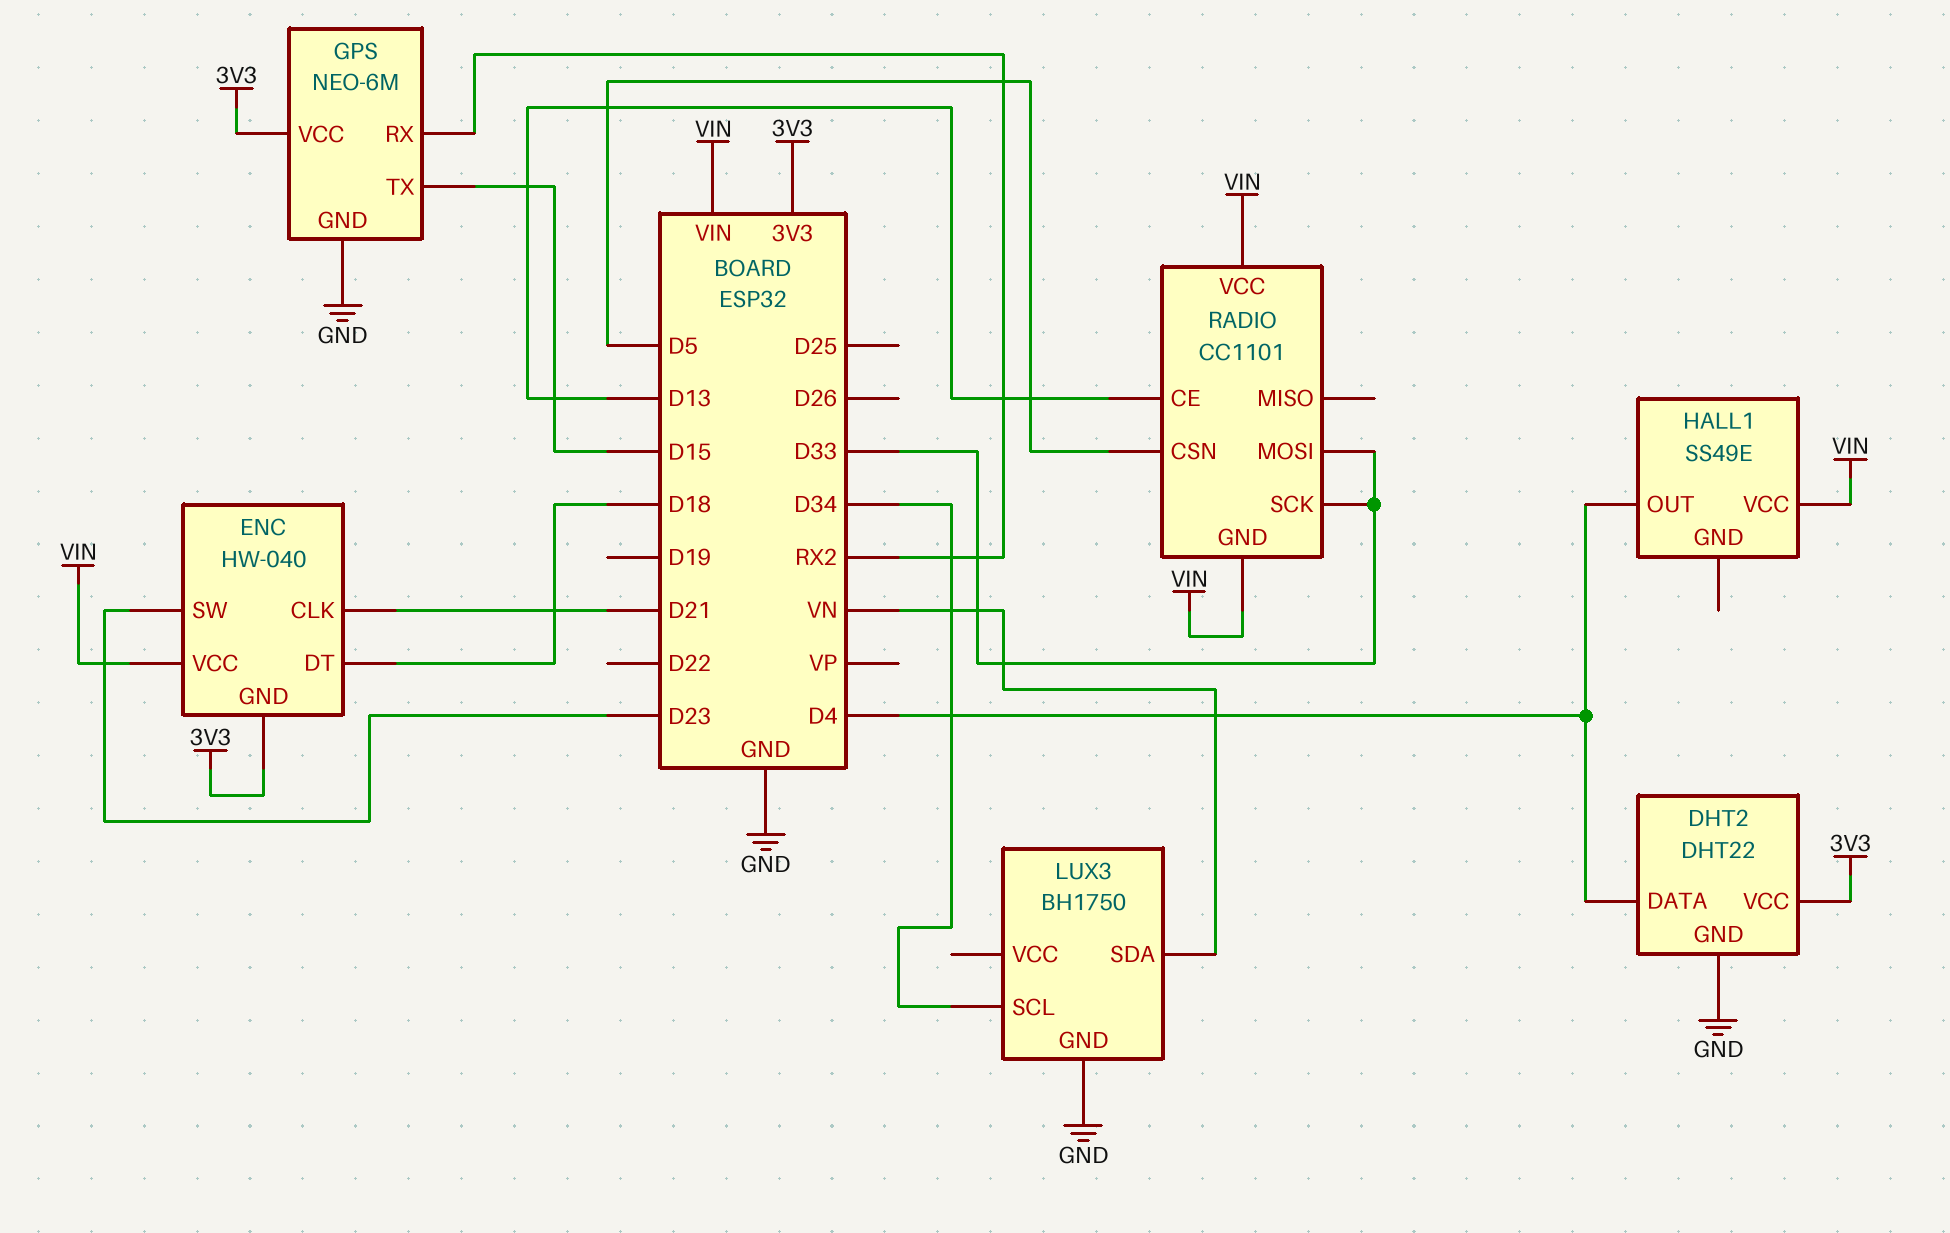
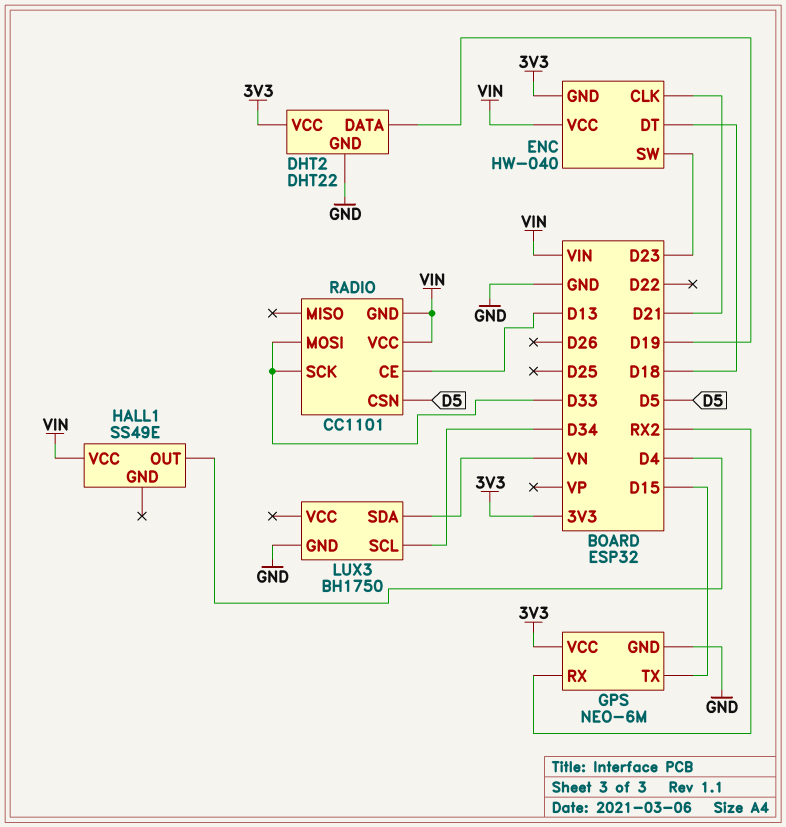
DHT2 pin DATA: D4 -> D19

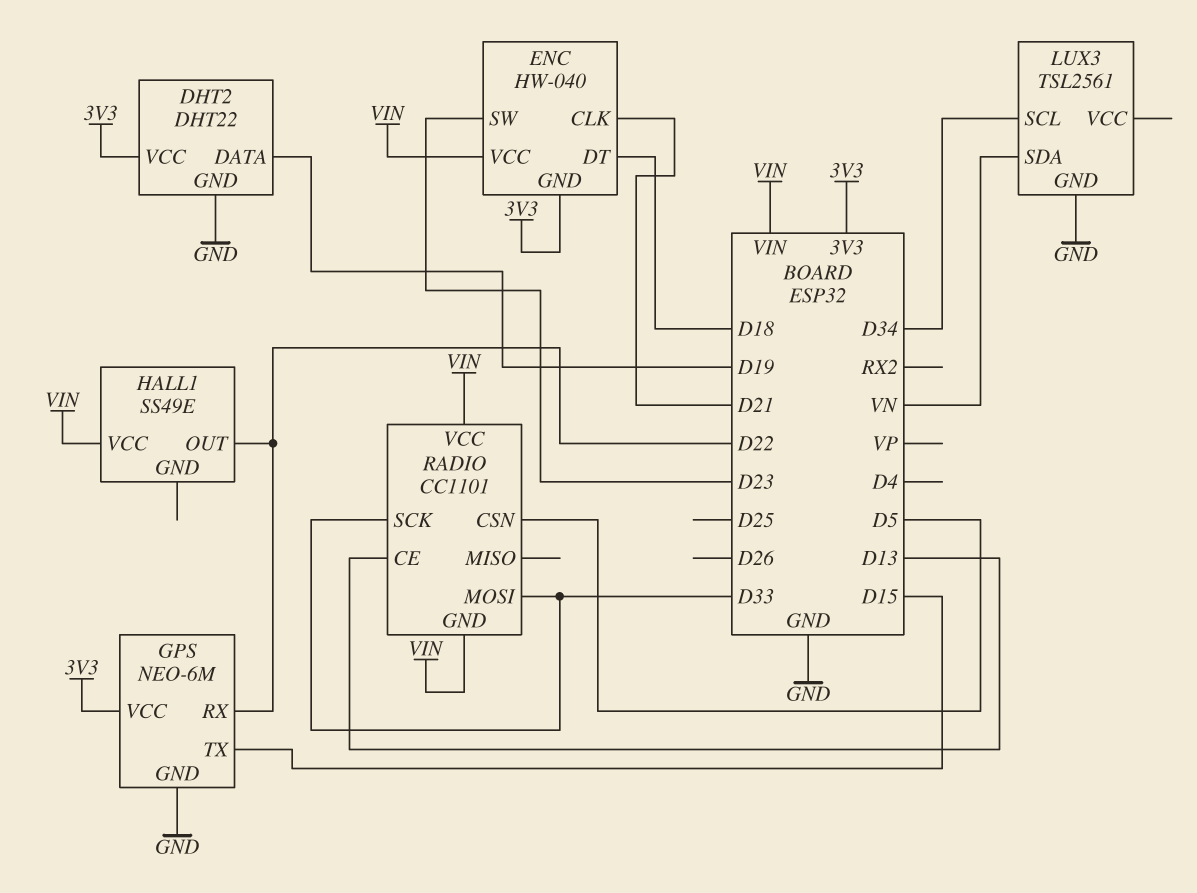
GPS pin RX: RX2 -> D22
HALL1 pin OUT: D4 -> D22
LUX3: BH1750 -> TSL2561

